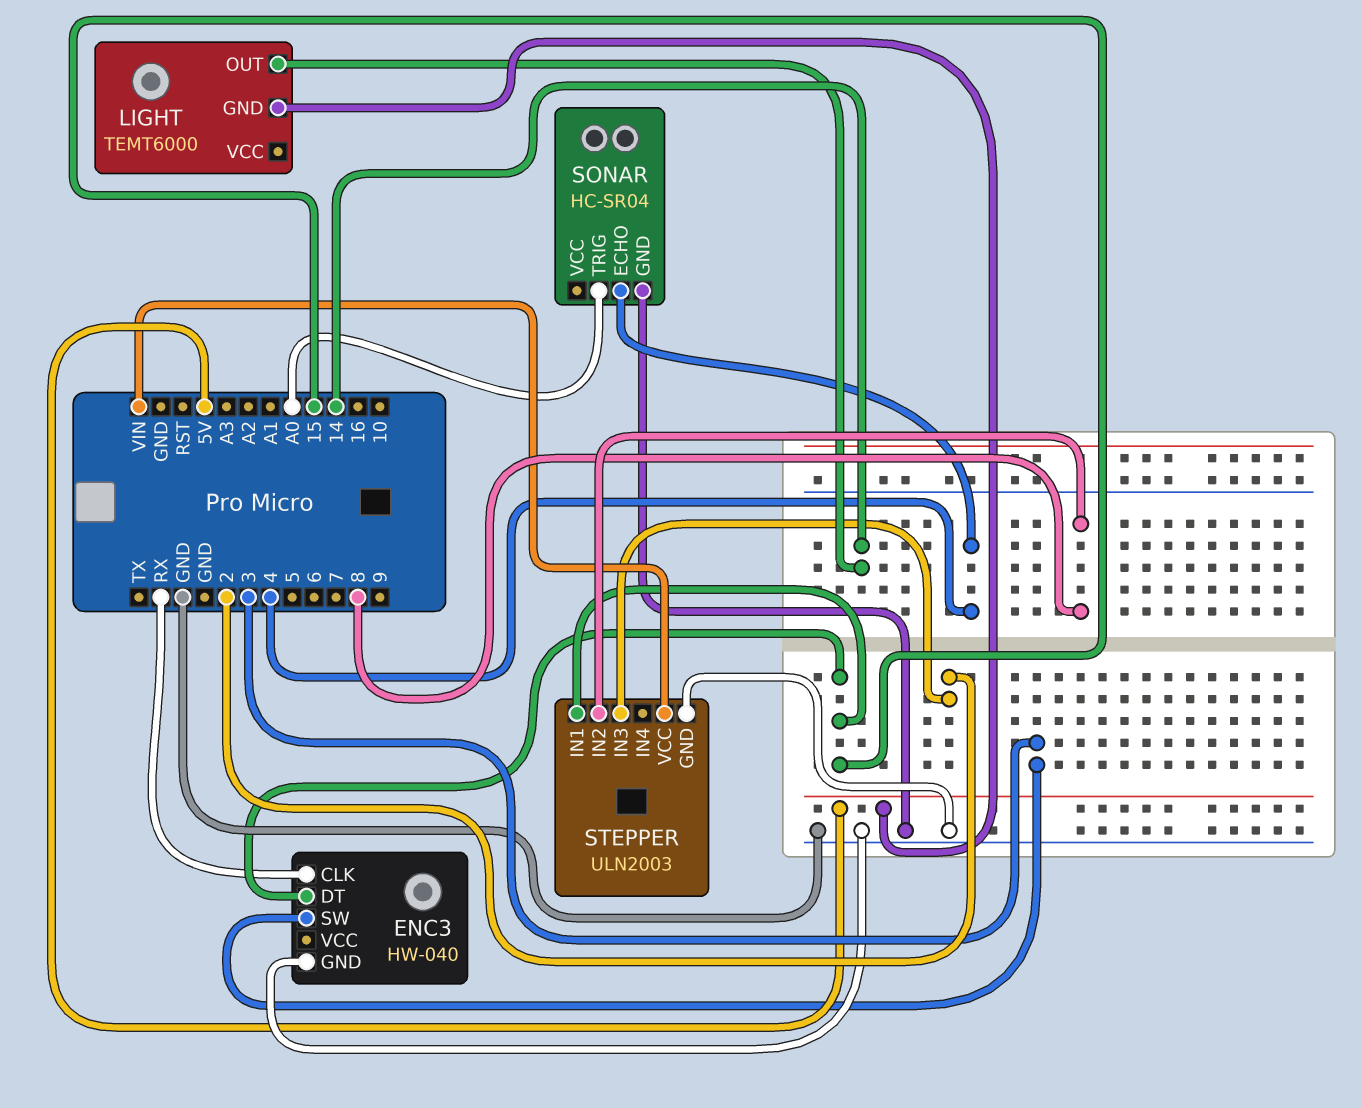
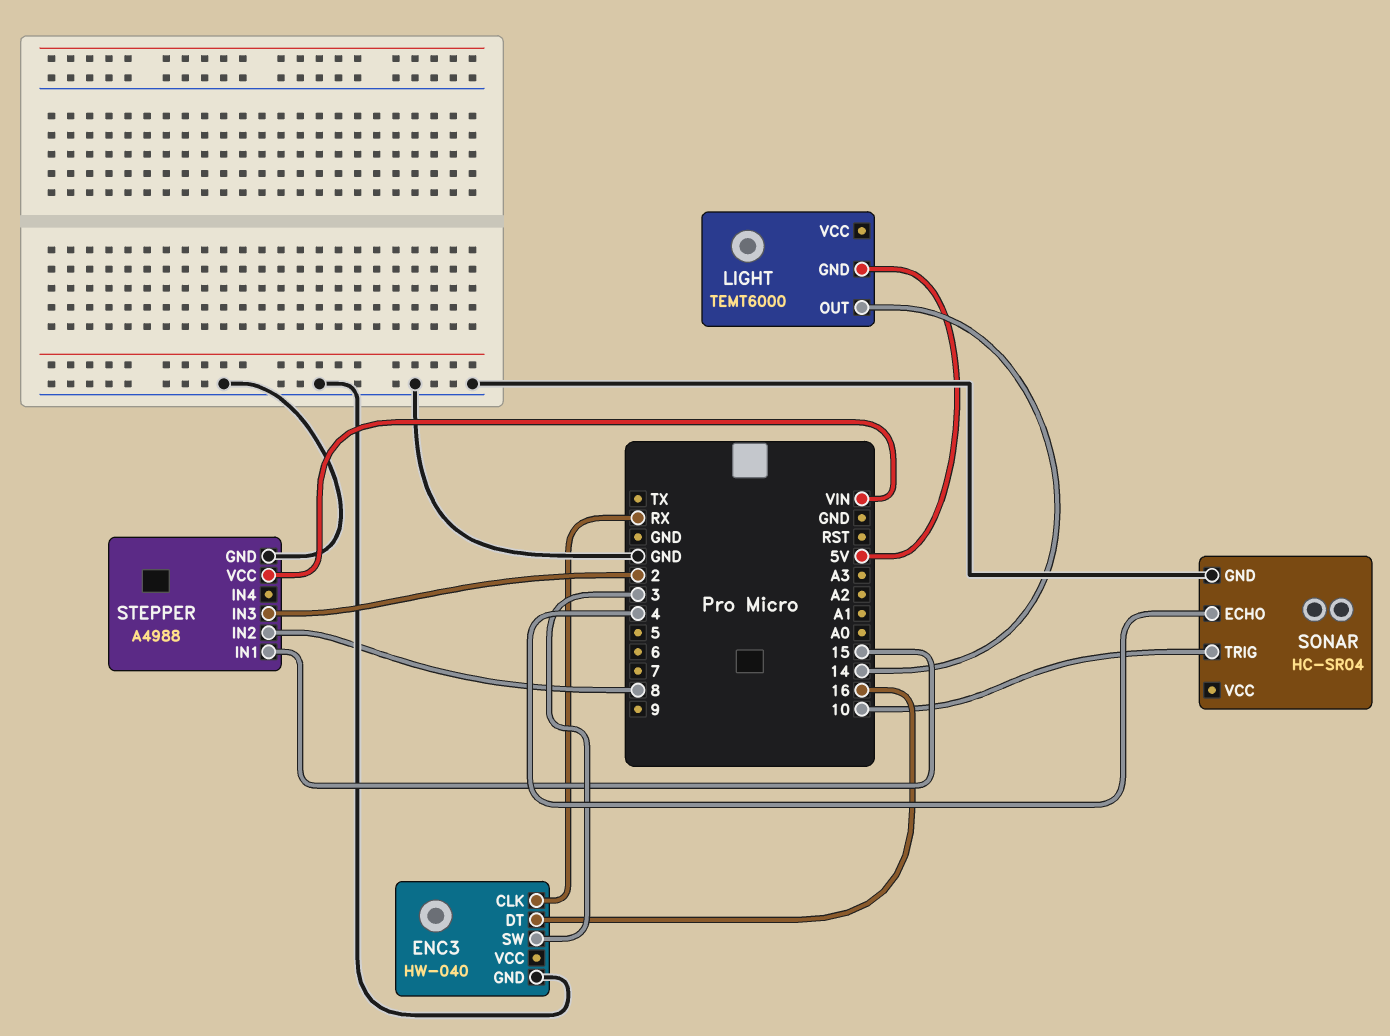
ENC3 pin DT: 15 -> 16
SONAR pin TRIG: A0 -> 10
STEPPER: ULN2003 -> A4988

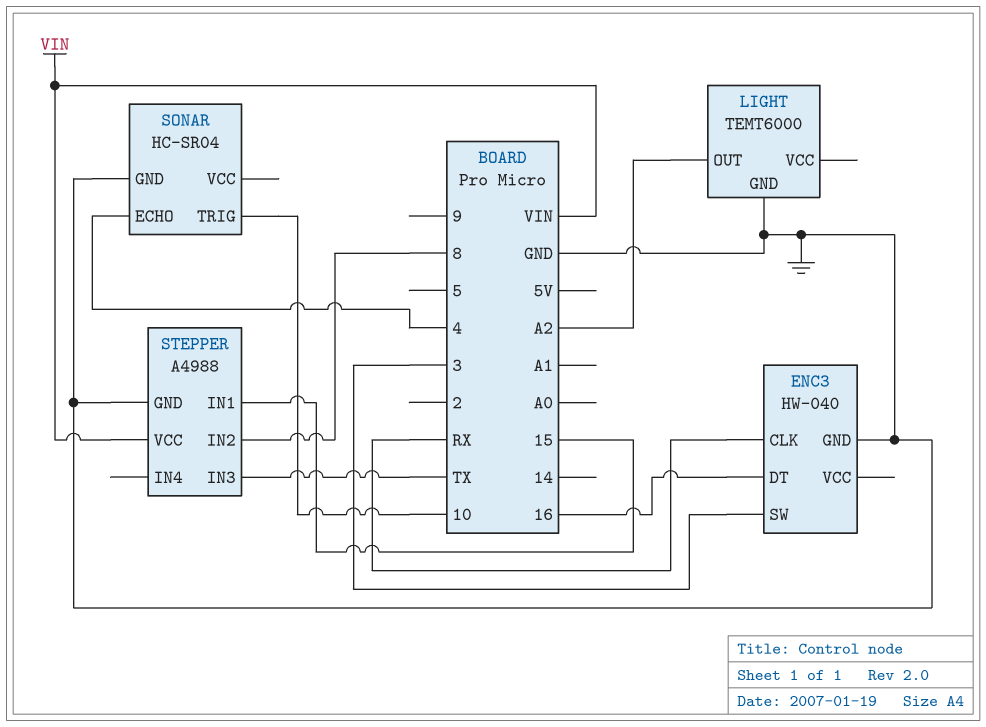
LIGHT pin GND: 5V -> GND
LIGHT pin OUT: 14 -> A2
STEPPER pin IN3: 2 -> TX

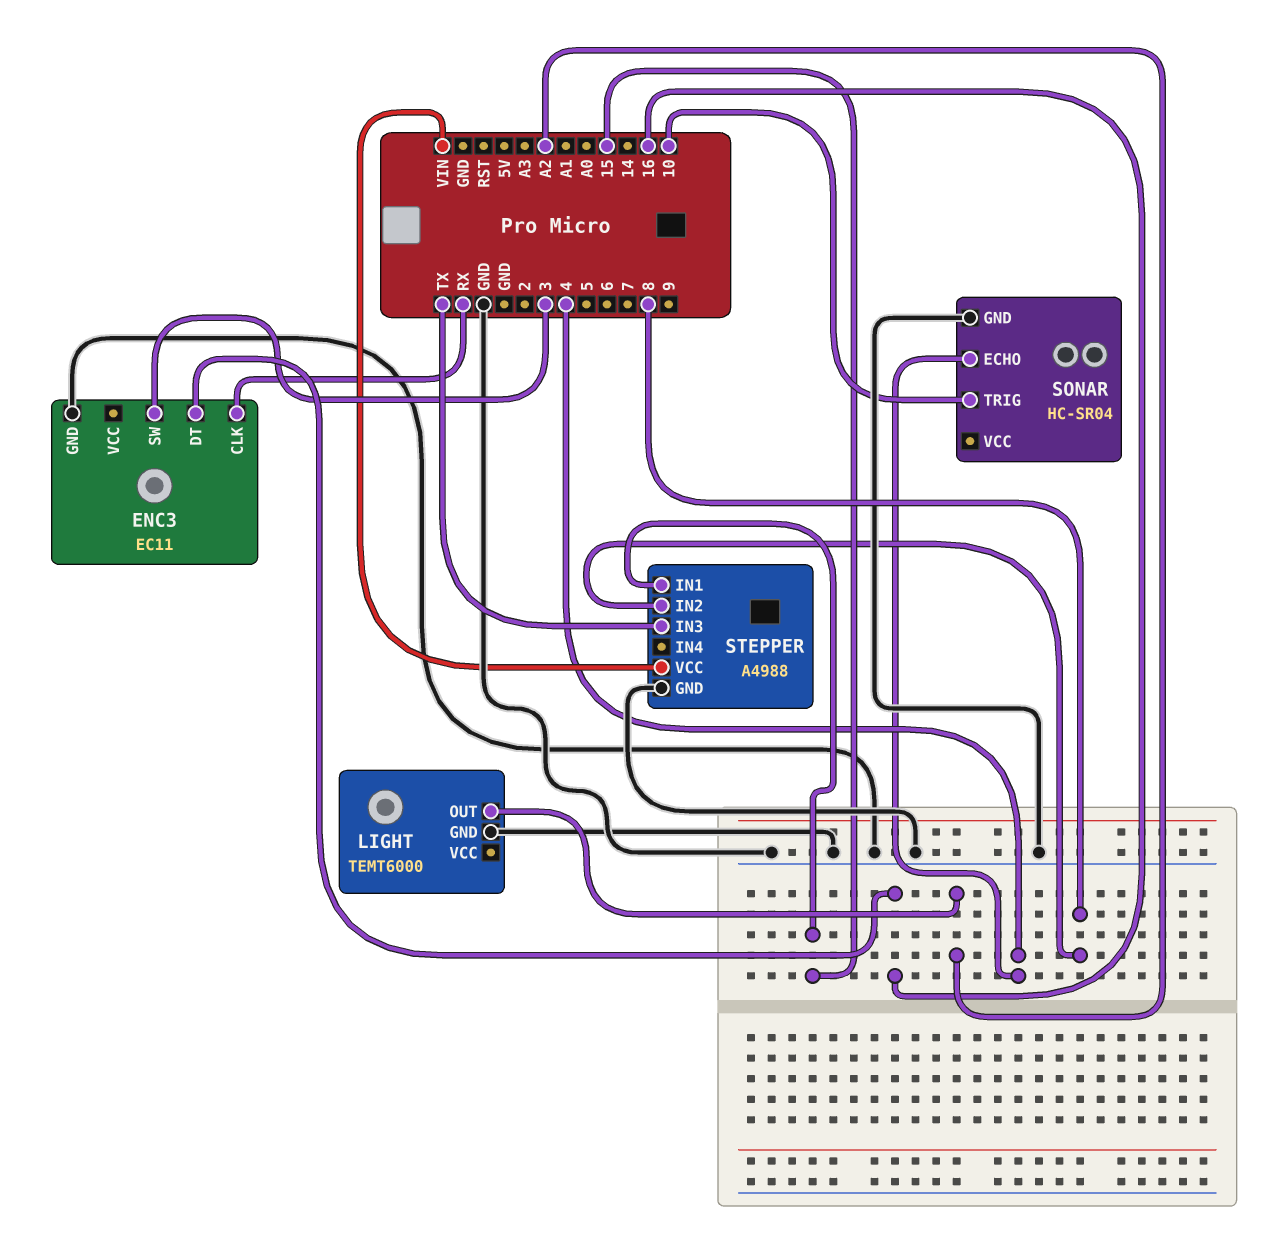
ENC3: HW-040 -> EC11

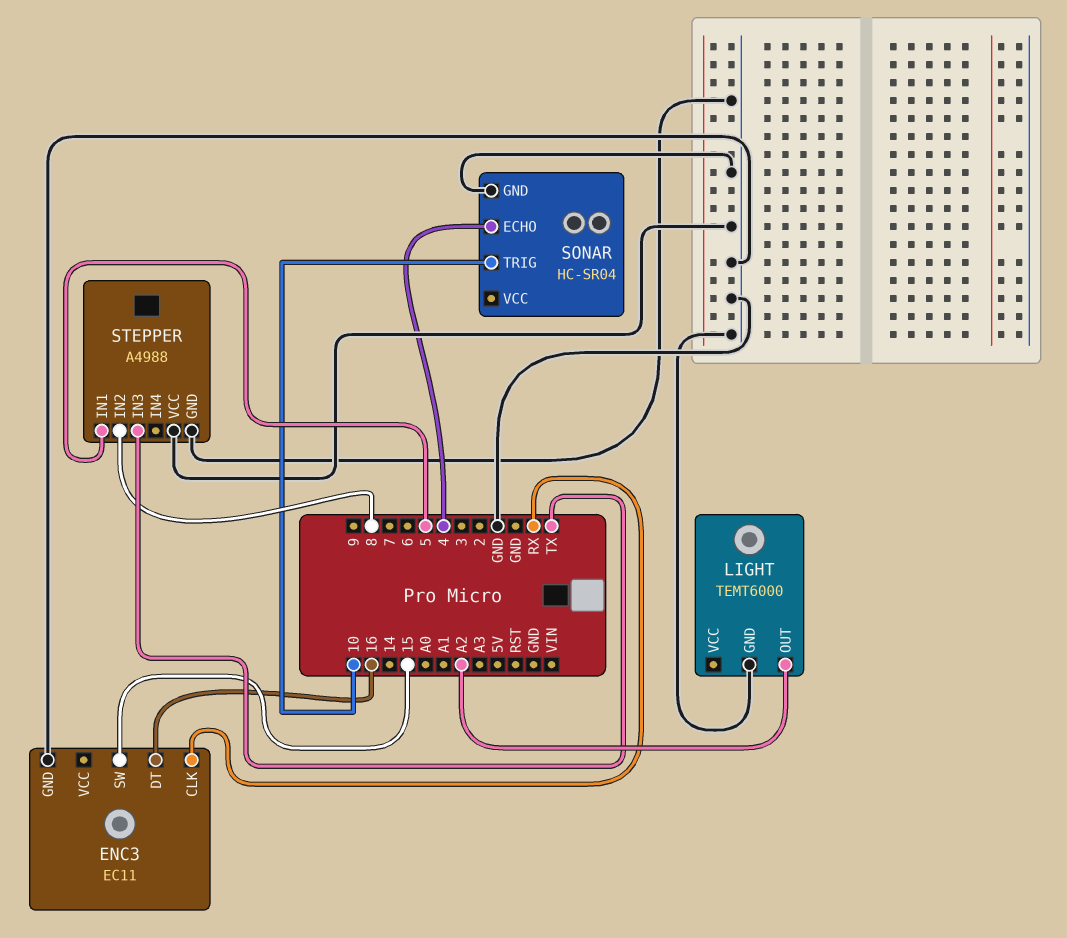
ENC3 pin SW: 3 -> 15
STEPPER pin IN1: 15 -> 5
STEPPER pin VCC: VIN -> GND

